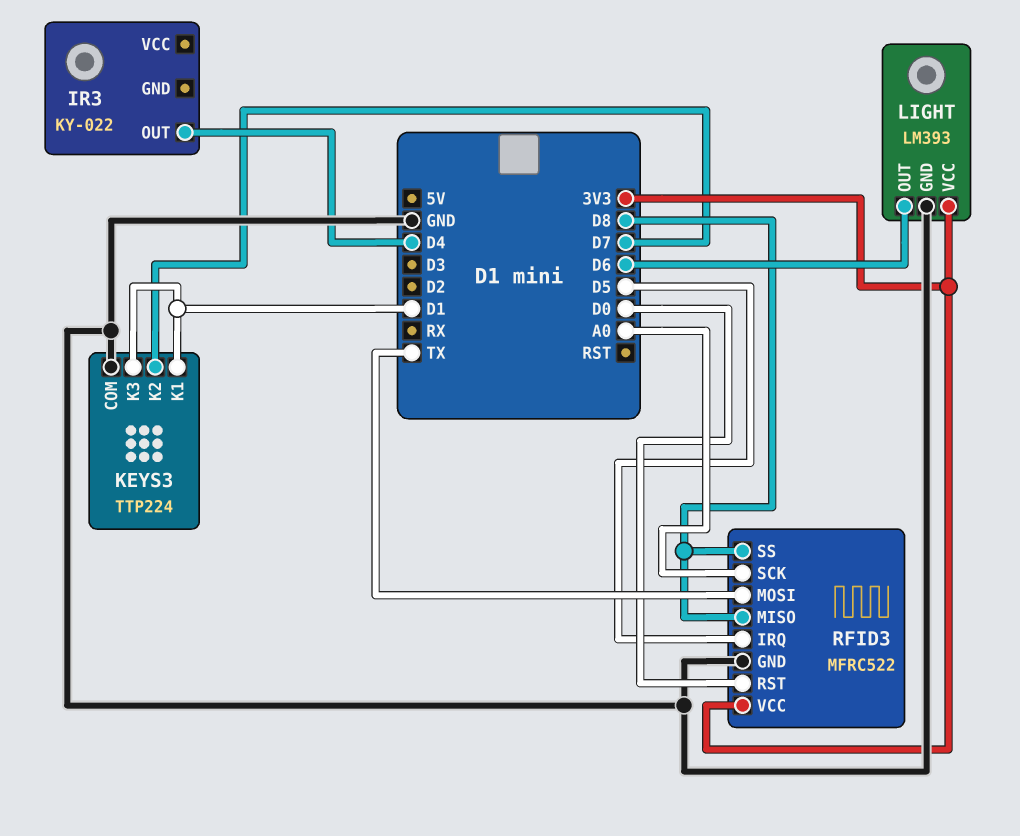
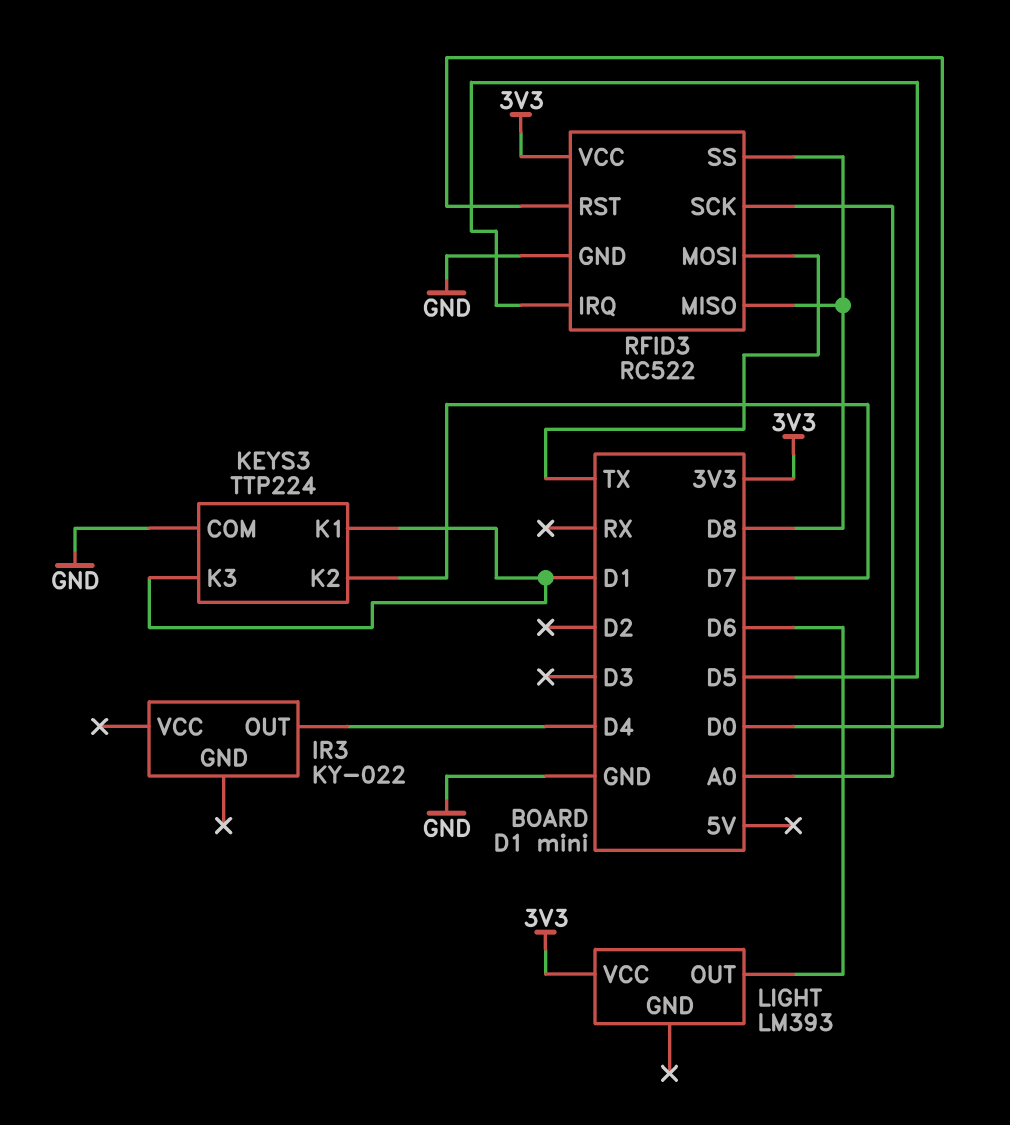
LIGHT pin GND: GND -> none
RFID3: MFRC522 -> RC522

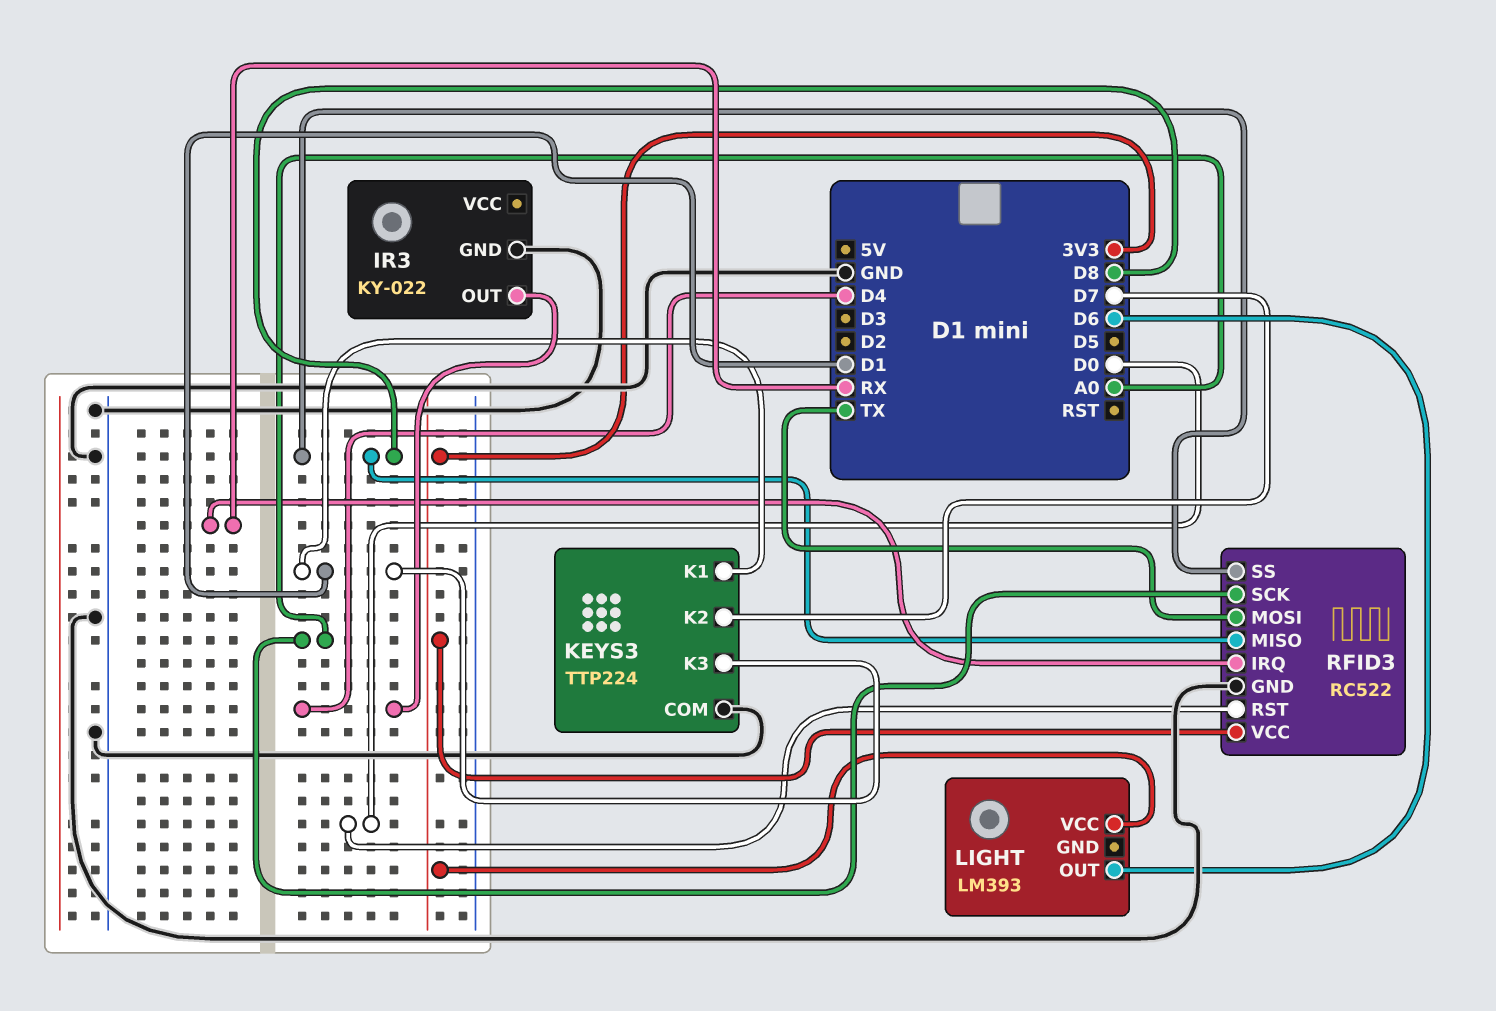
IR3 pin GND: none -> GND
RFID3 pin IRQ: D5 -> RX

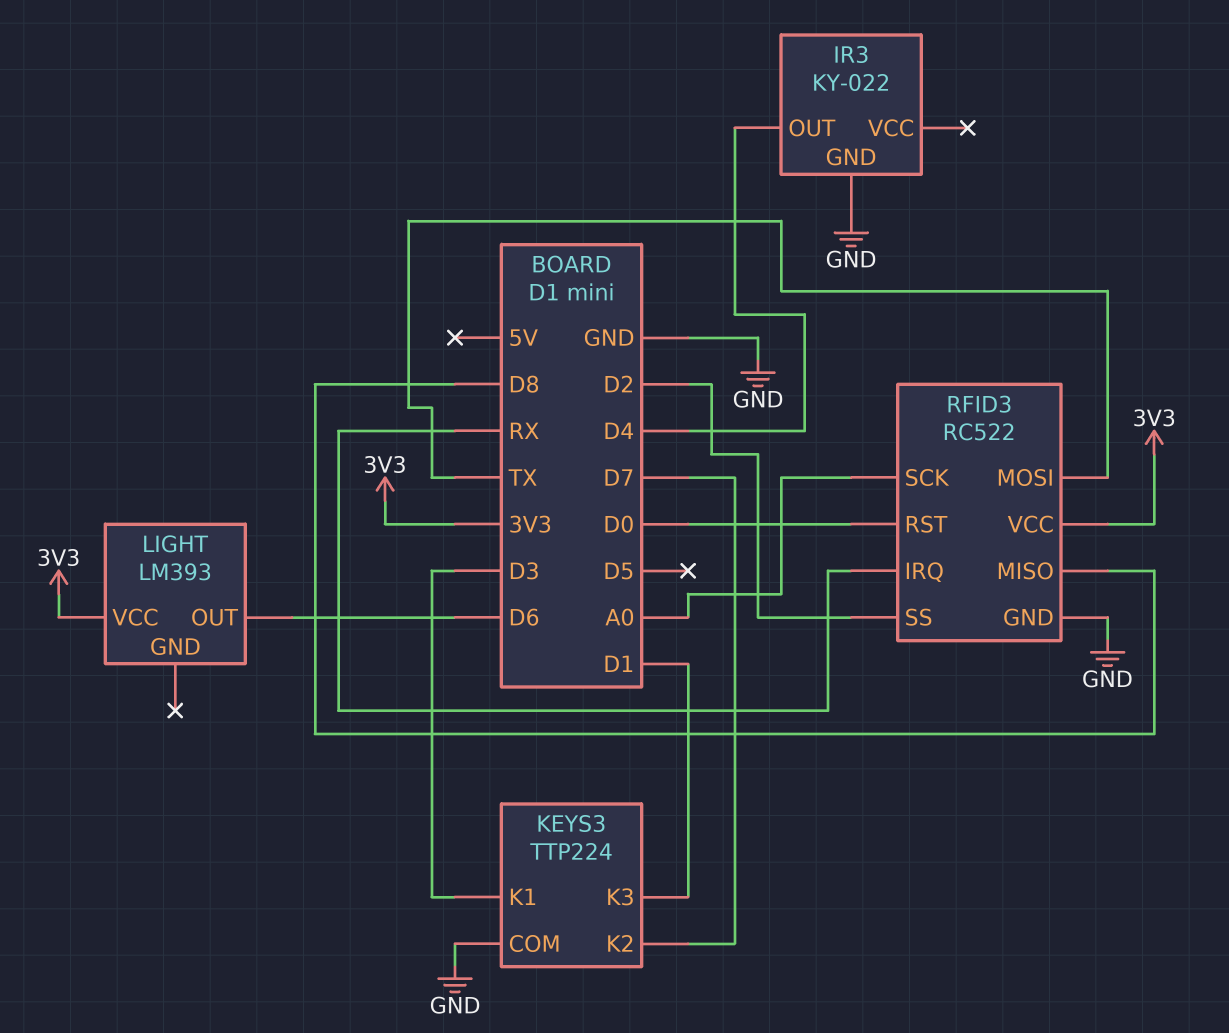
KEYS3 pin K1: D1 -> D3
RFID3 pin SS: D8 -> D2

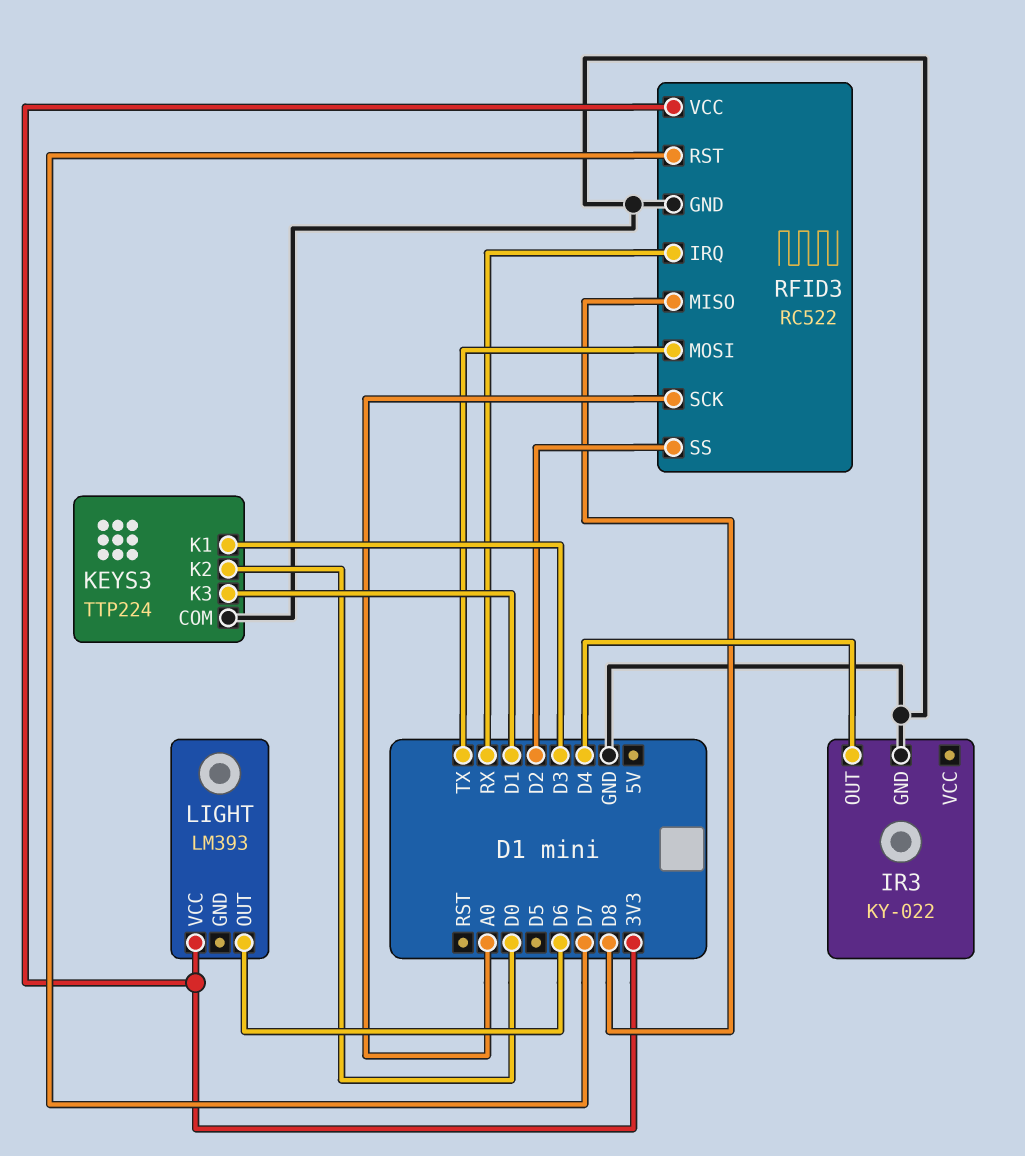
KEYS3 pin K2: D7 -> D0
RFID3 pin RST: D0 -> D7

